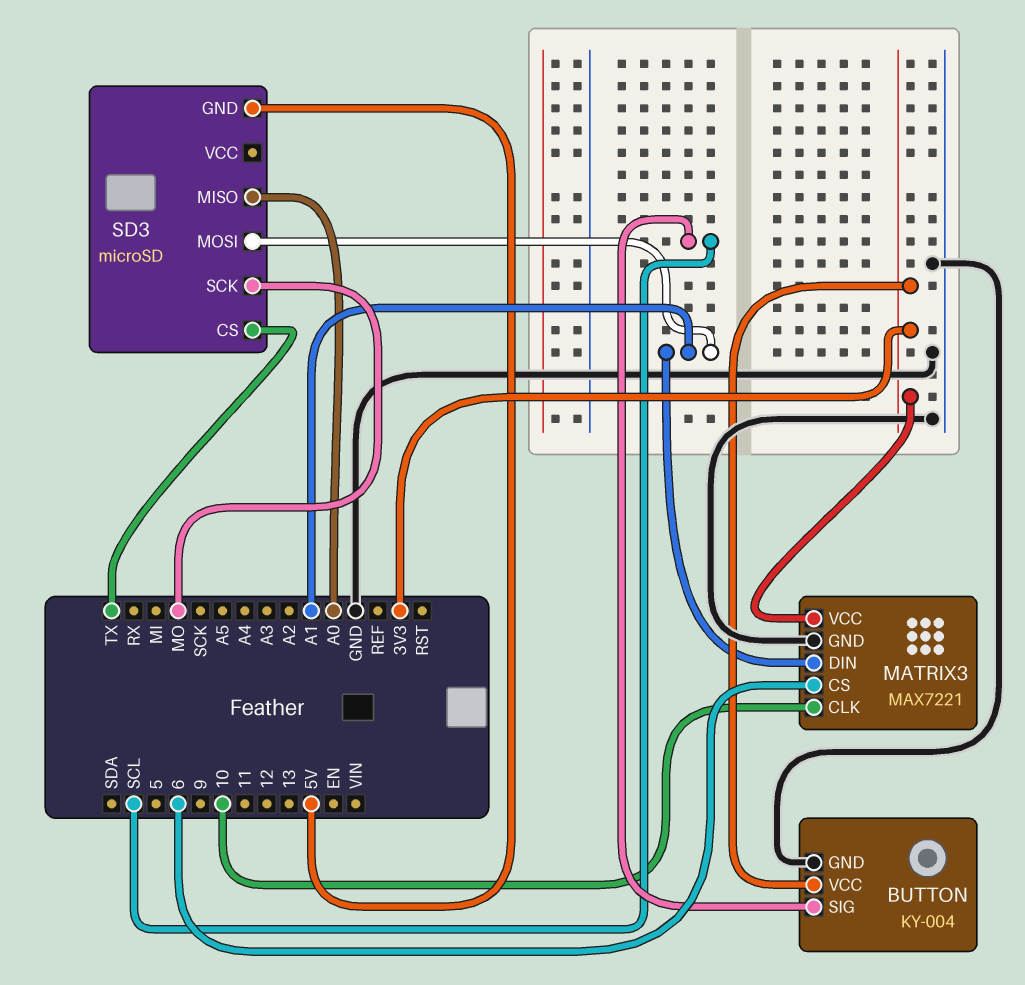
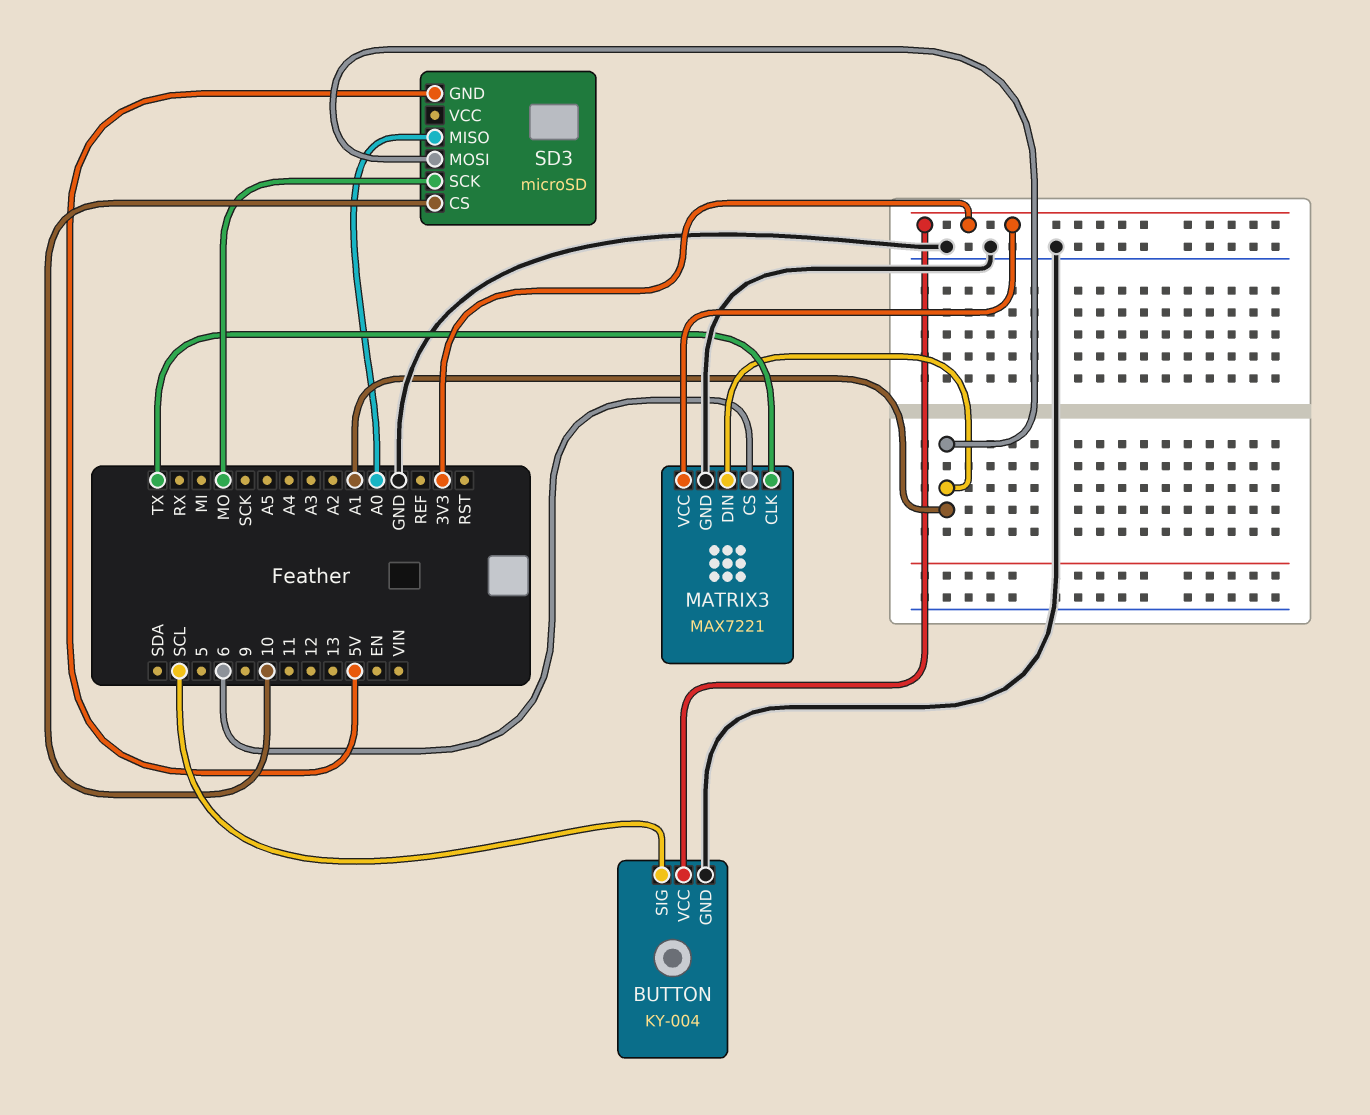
MATRIX3 pin CLK: 10 -> TX
SD3 pin CS: TX -> 10

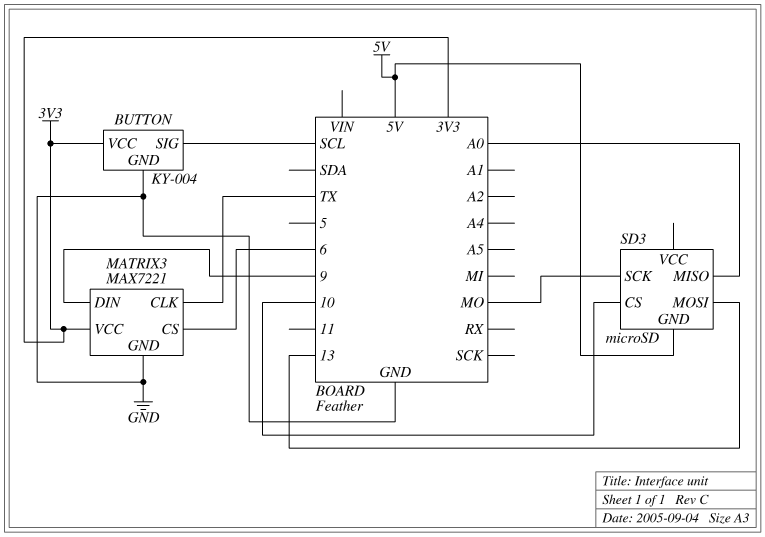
MATRIX3 pin DIN: A1 -> 9
SD3 pin MOSI: A1 -> 13

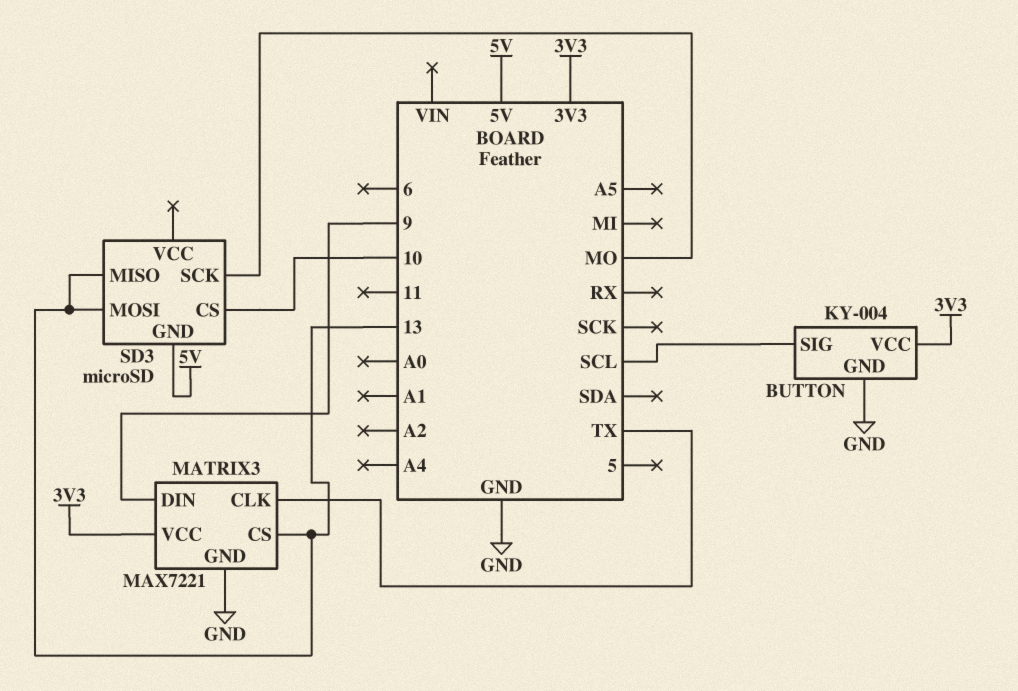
MATRIX3 pin CS: 6 -> 13
SD3 pin MISO: A0 -> 13

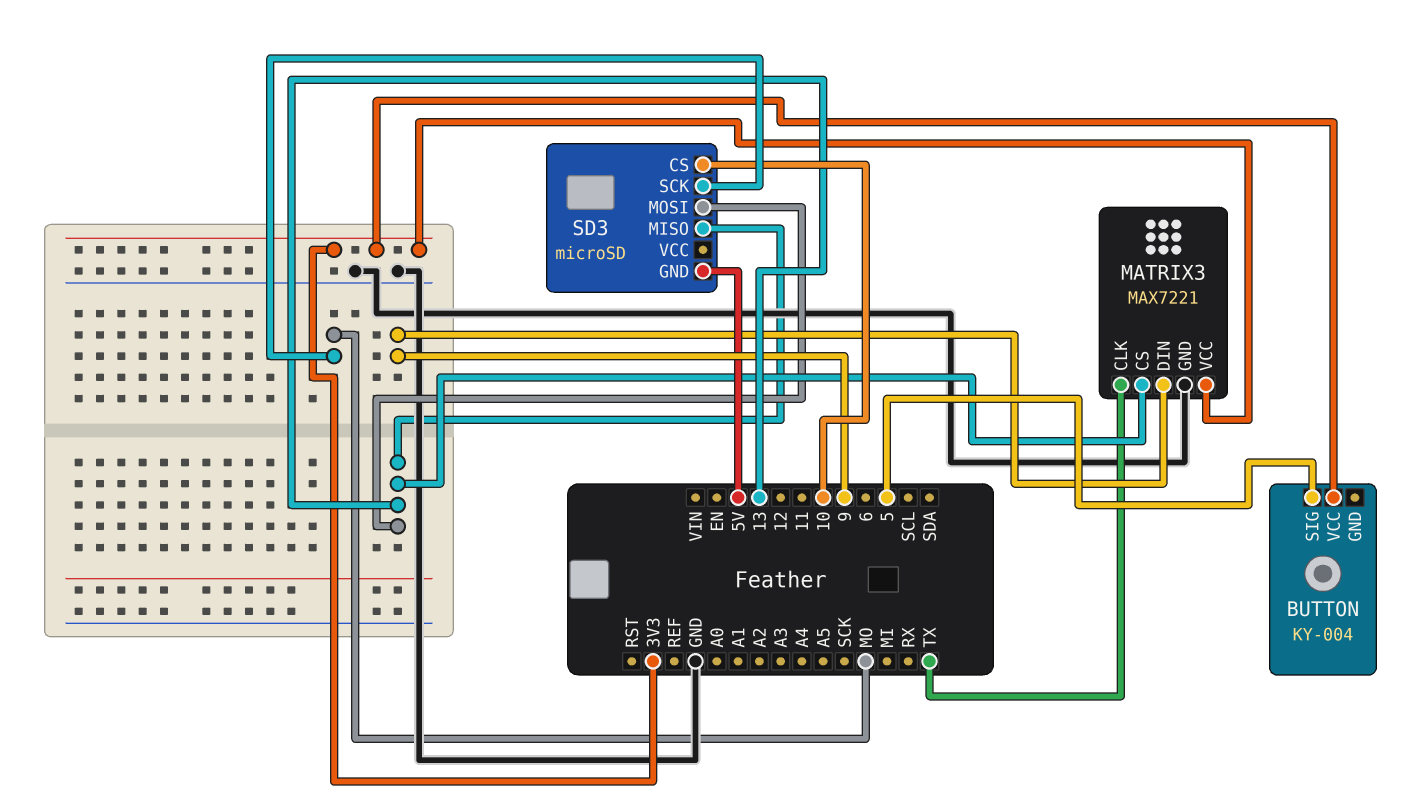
BUTTON pin GND: GND -> none
BUTTON pin SIG: SCL -> 5

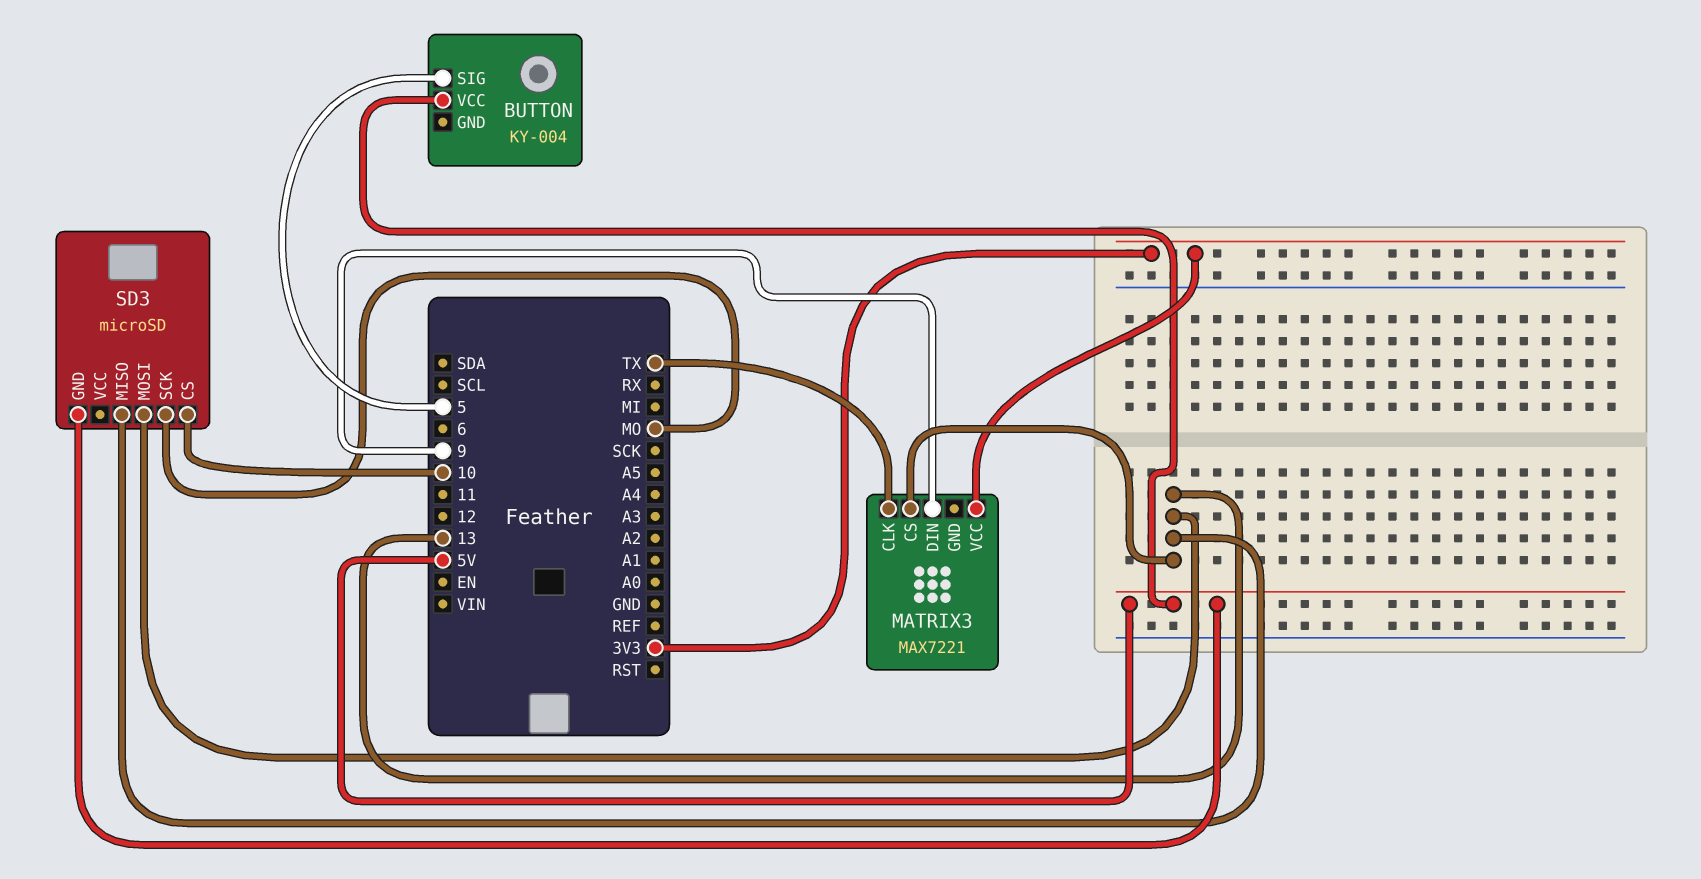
BUTTON pin VCC: 3V3 -> 5V
MATRIX3 pin GND: GND -> none

